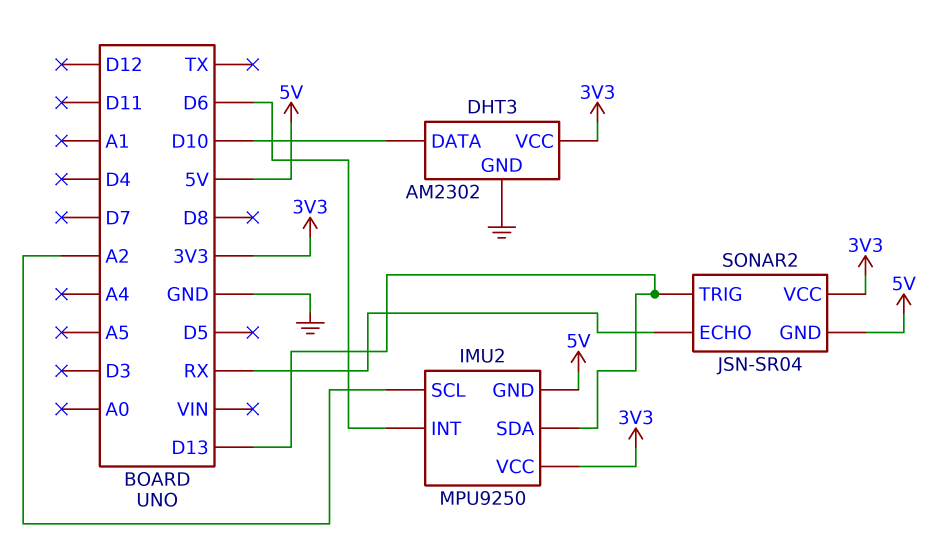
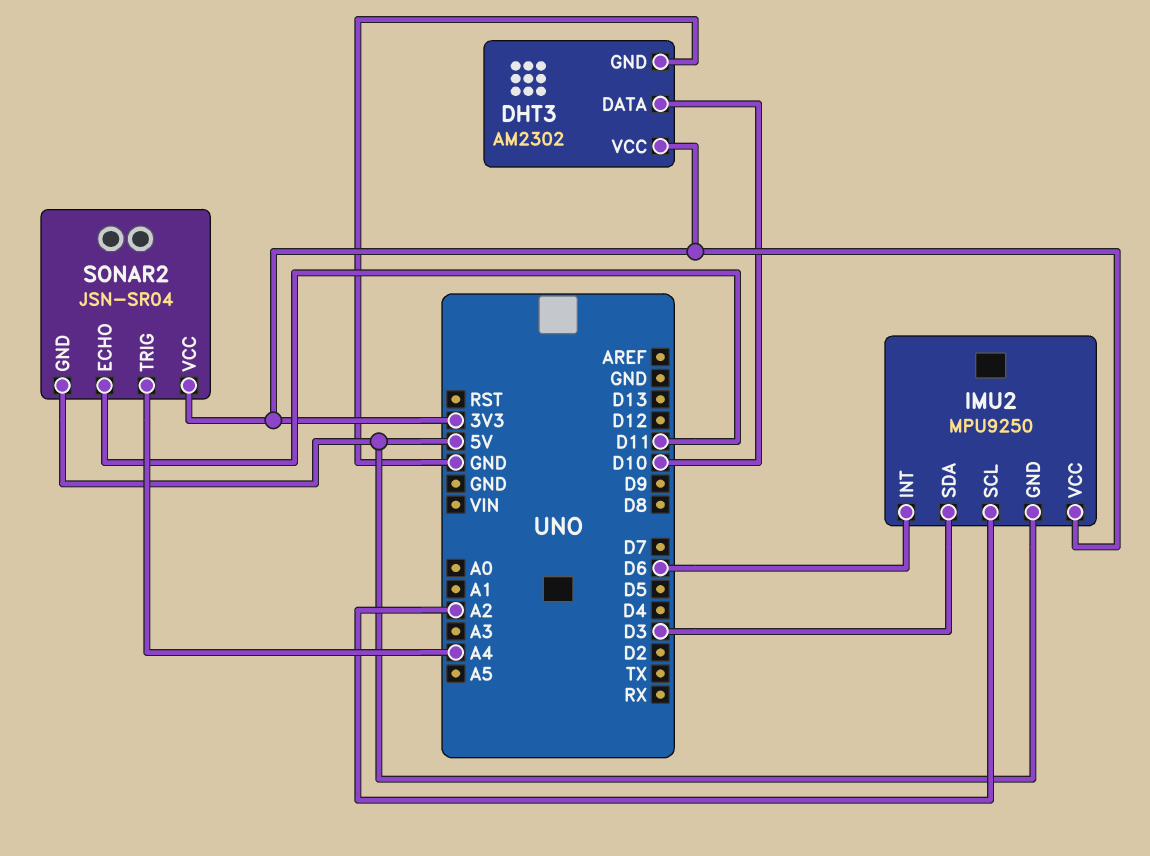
IMU2 pin SDA: D13 -> D3
SONAR2 pin ECHO: RX -> D11
SONAR2 pin TRIG: D13 -> A4

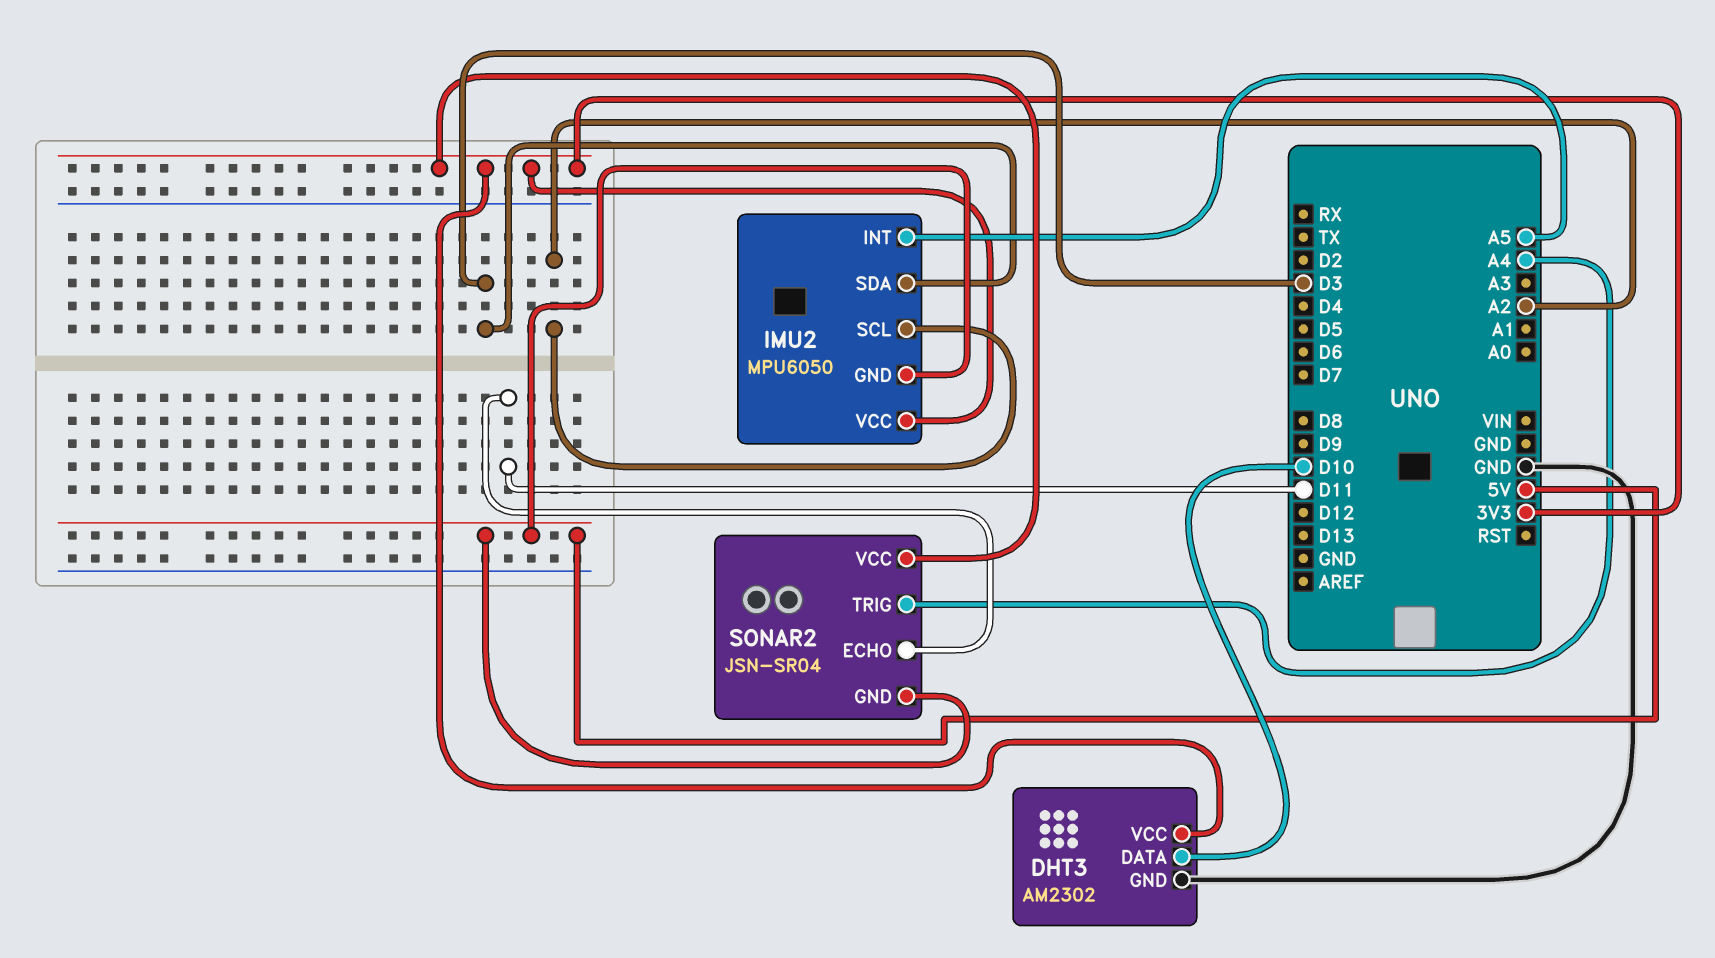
IMU2: MPU9250 -> MPU6050
IMU2 pin INT: D6 -> A5

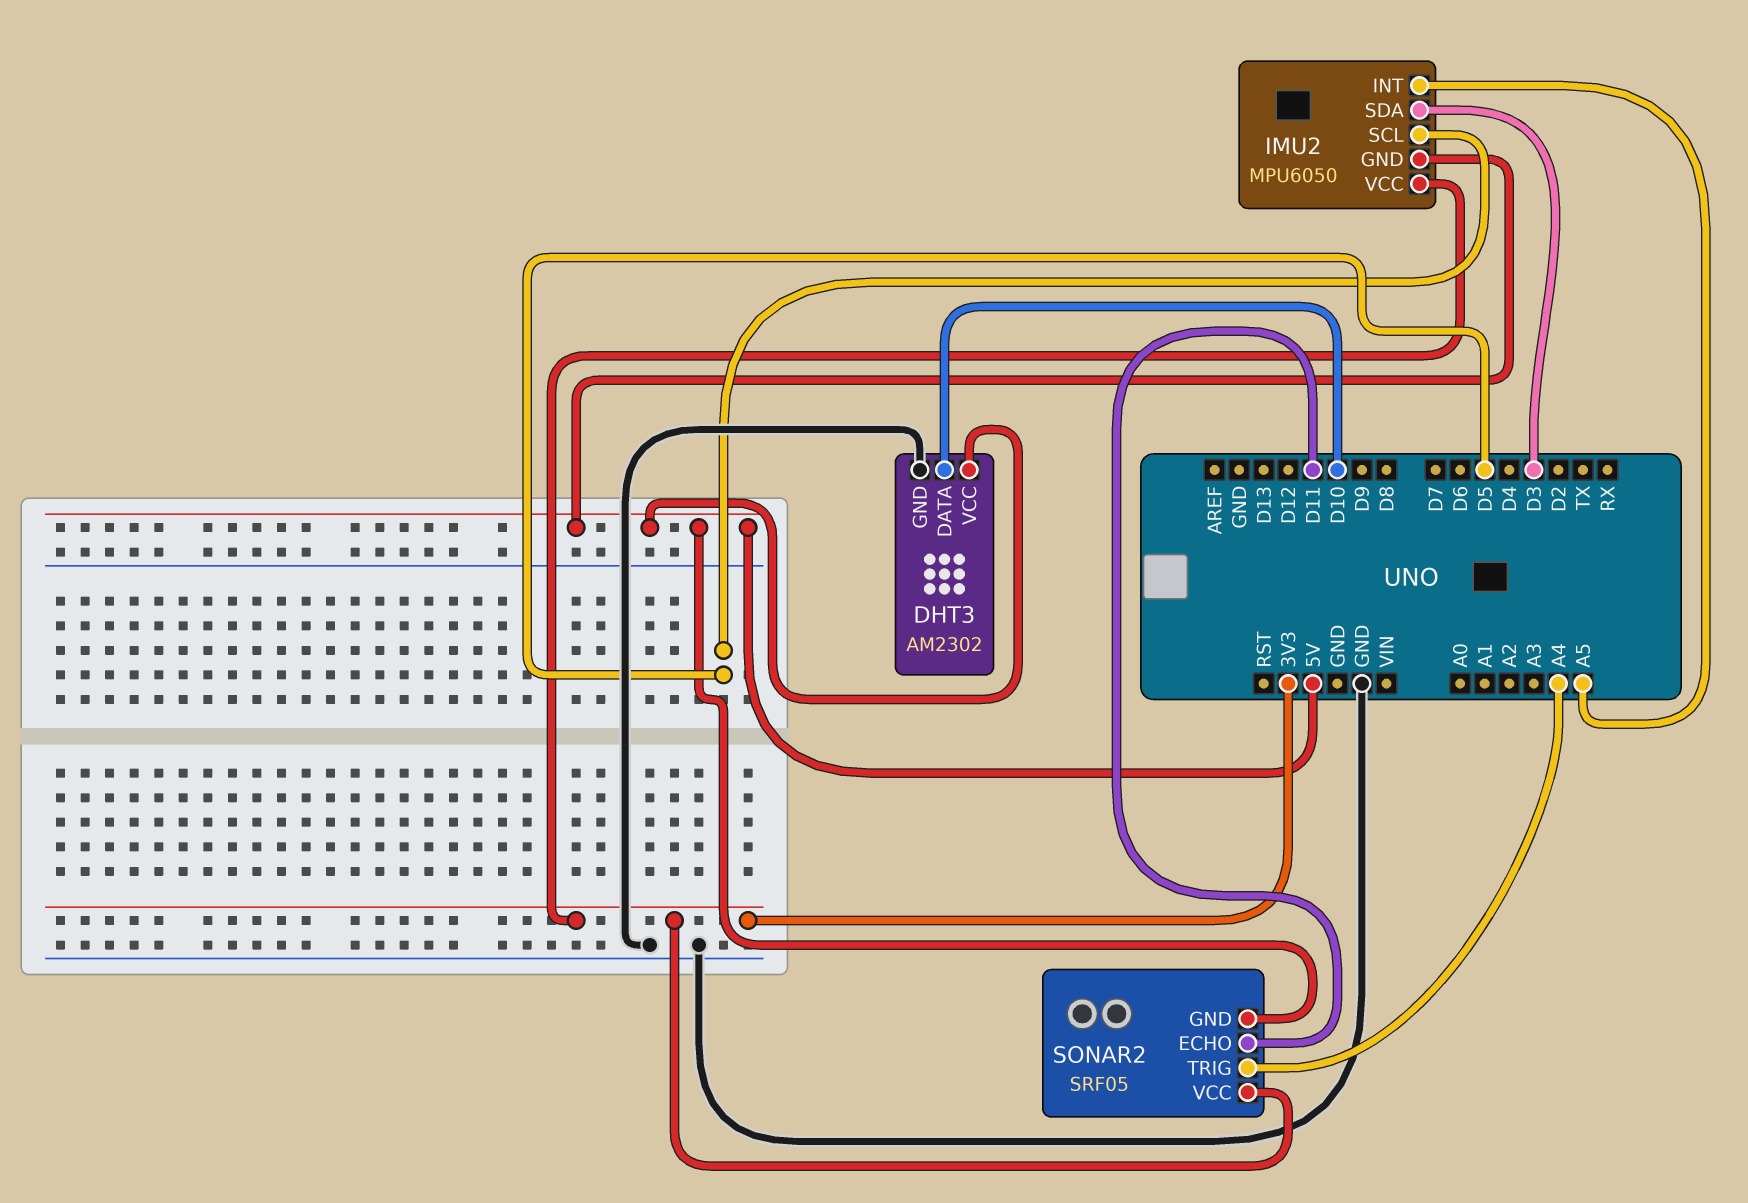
DHT3 pin VCC: 3V3 -> 5V
IMU2 pin SCL: A2 -> D5
SONAR2: JSN-SR04 -> SRF05

